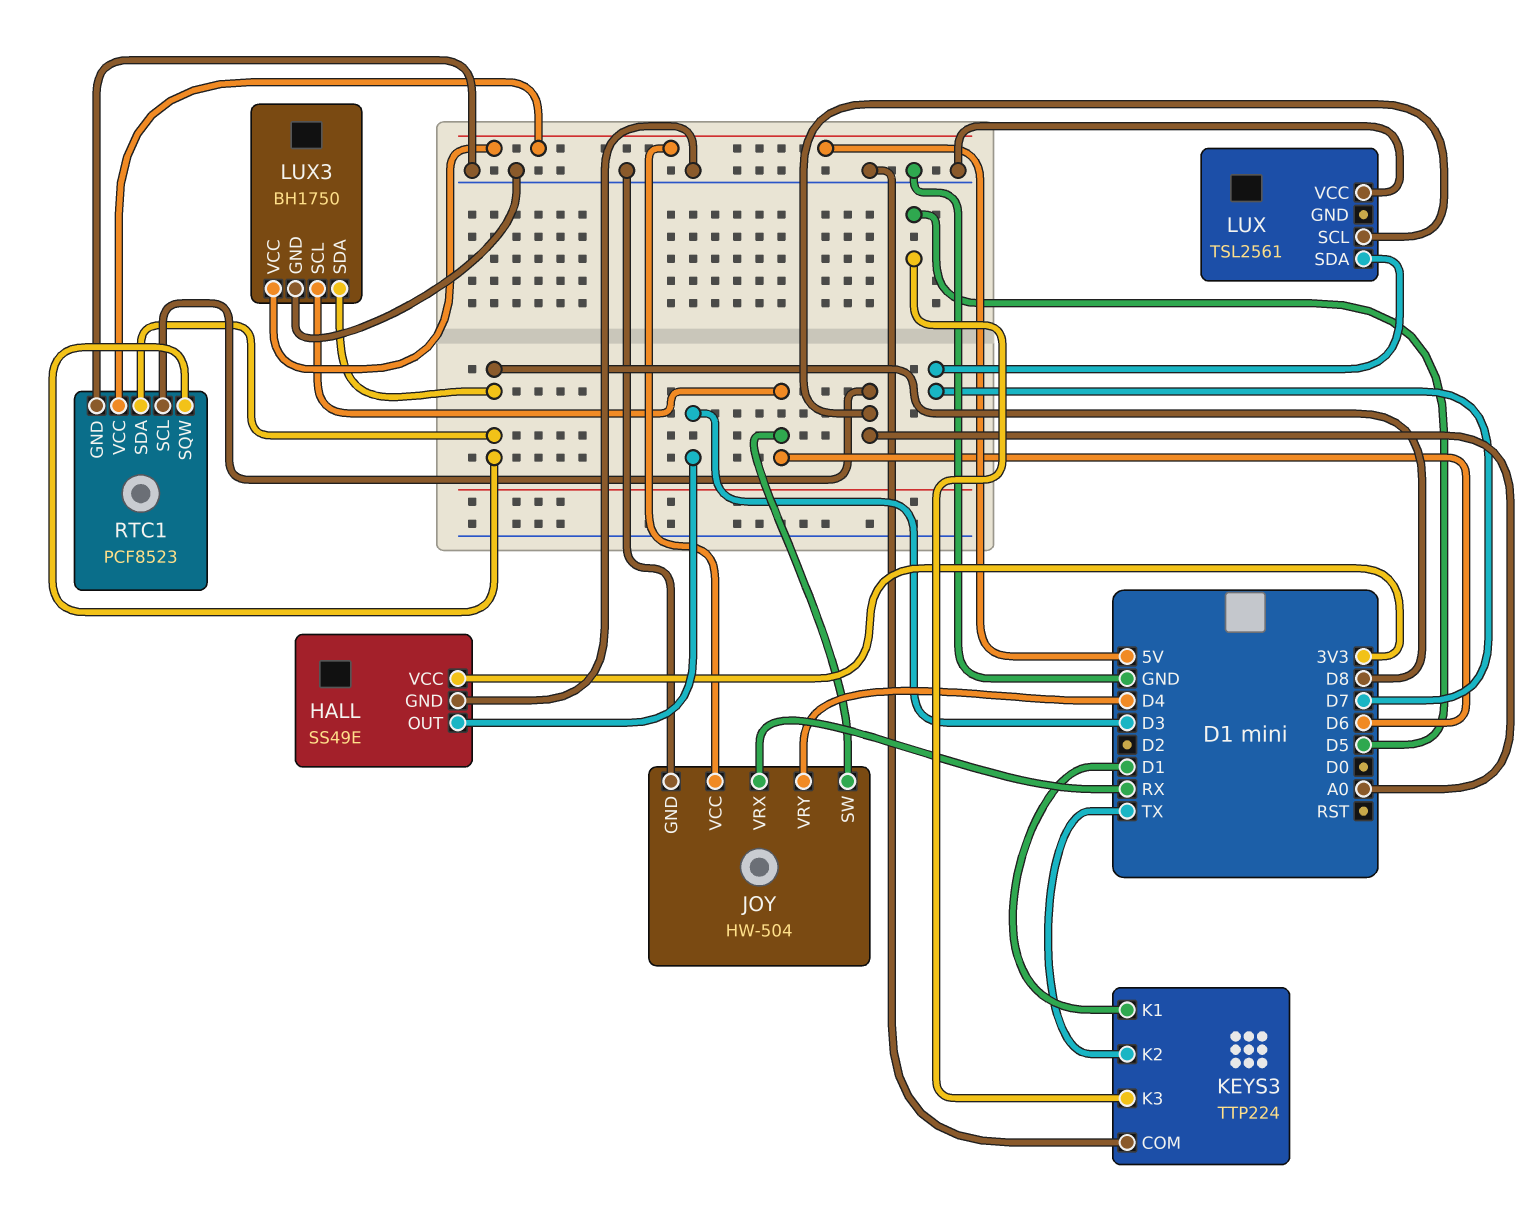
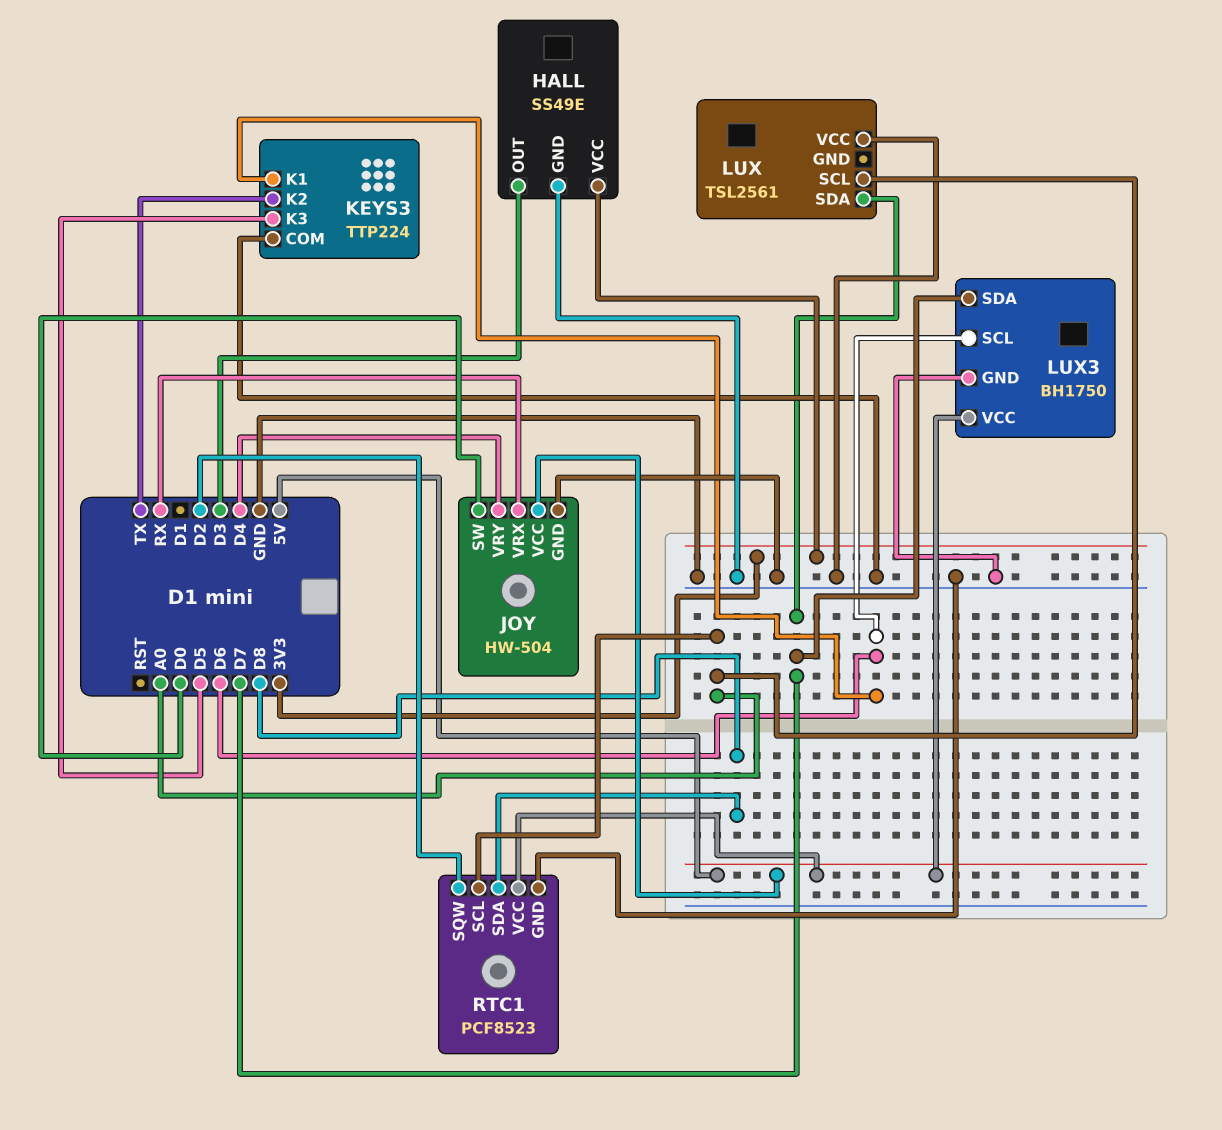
JOY pin SW: D6 -> D0
KEYS3 pin K1: D1 -> D6
LUX3 pin SDA: D8 -> D7
RTC1 pin SQW: D8 -> D2

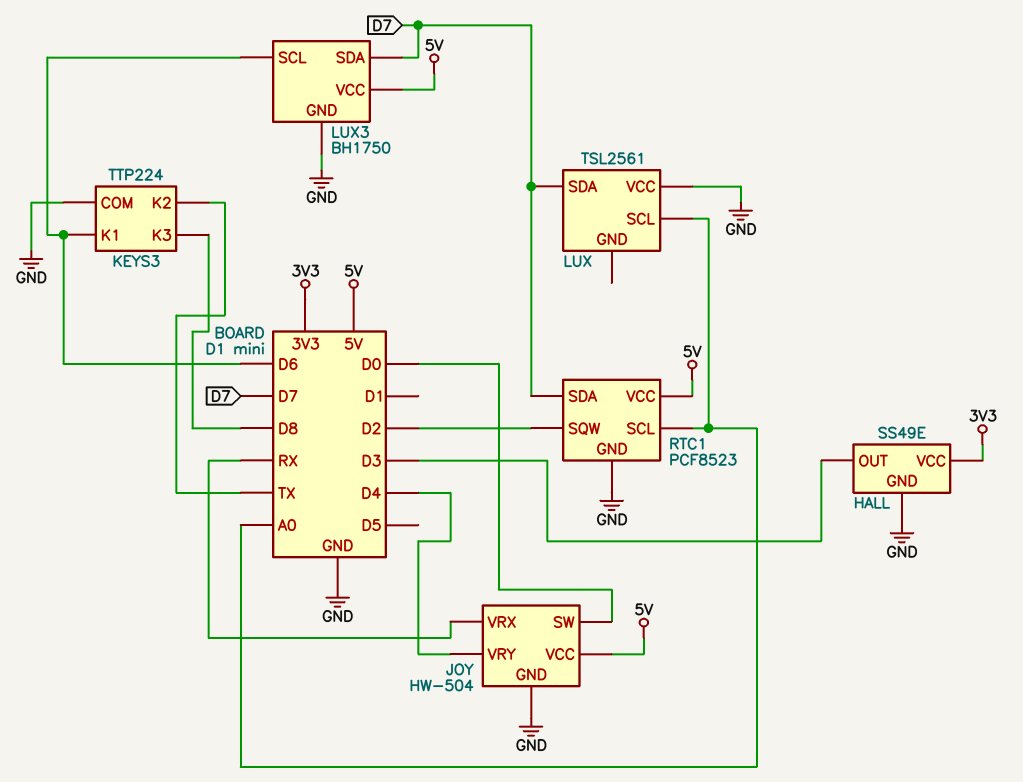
KEYS3 pin K3: D5 -> D8
RTC1 pin SDA: D8 -> D7

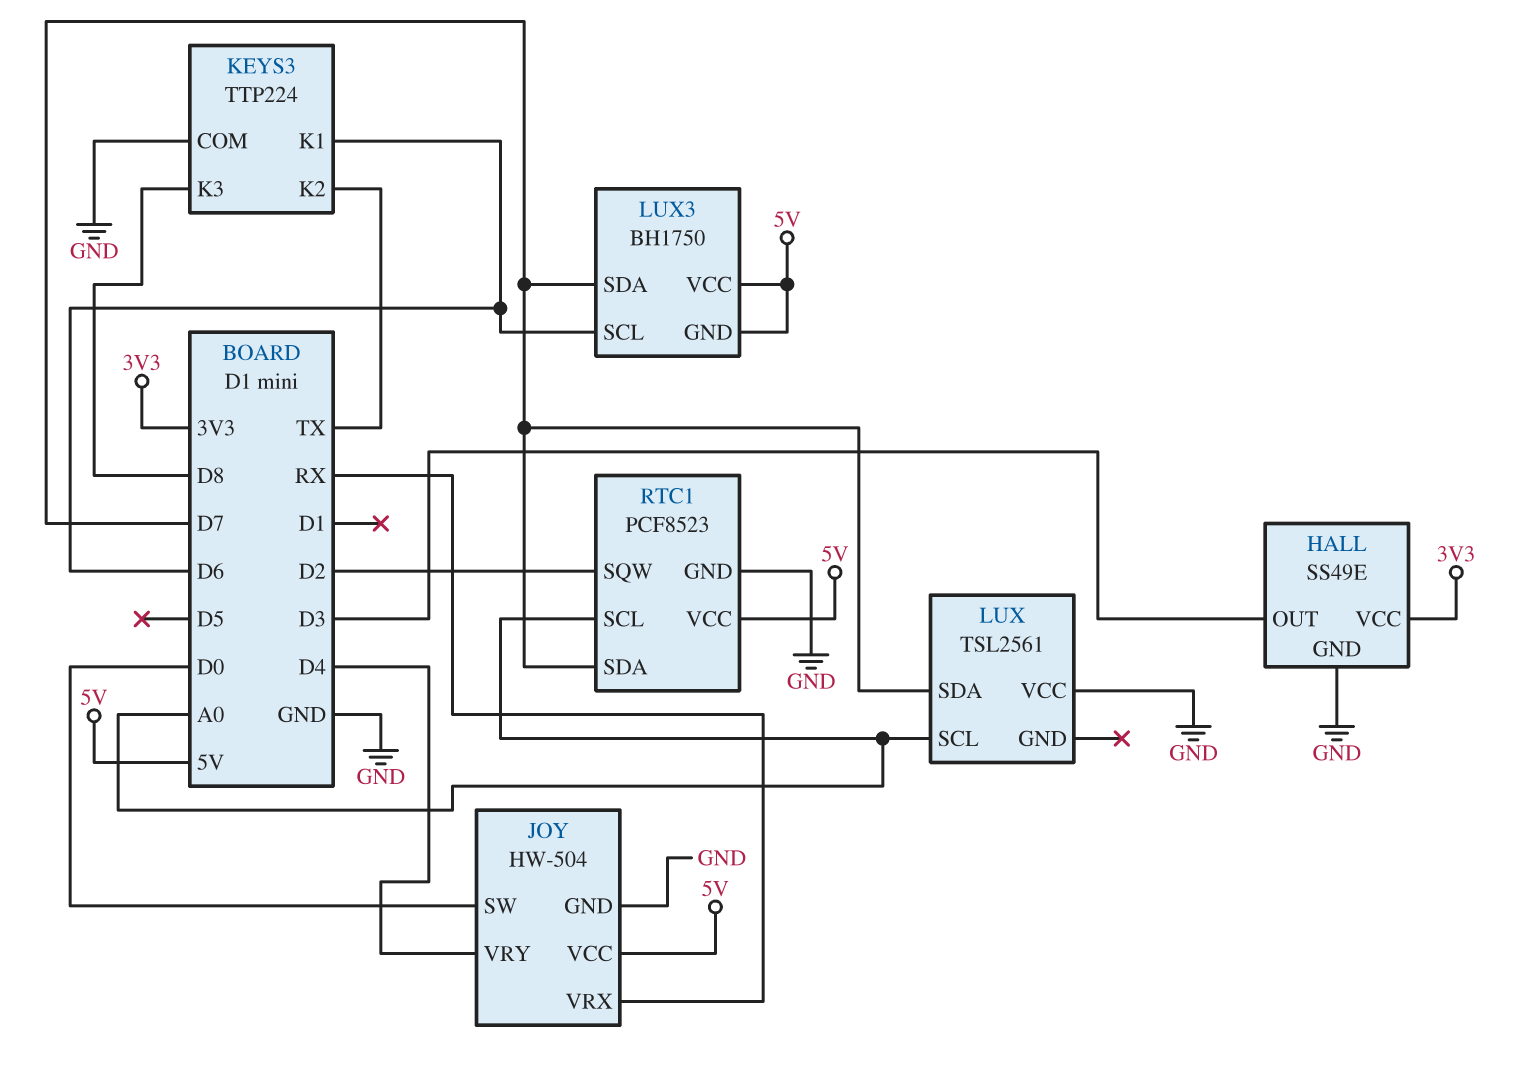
LUX3 pin GND: GND -> 5V

